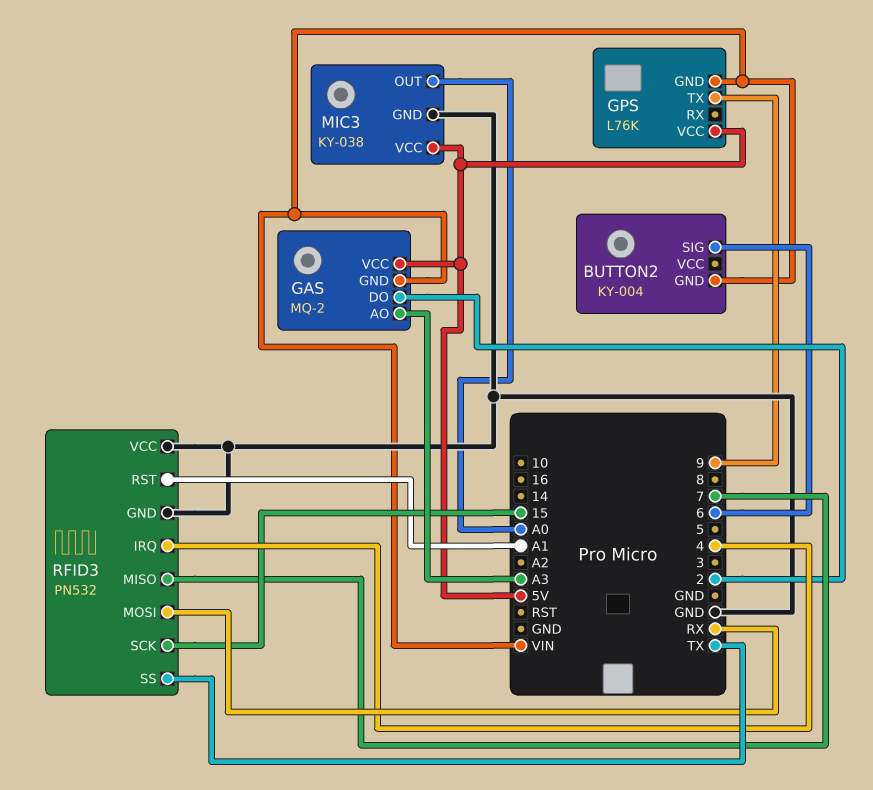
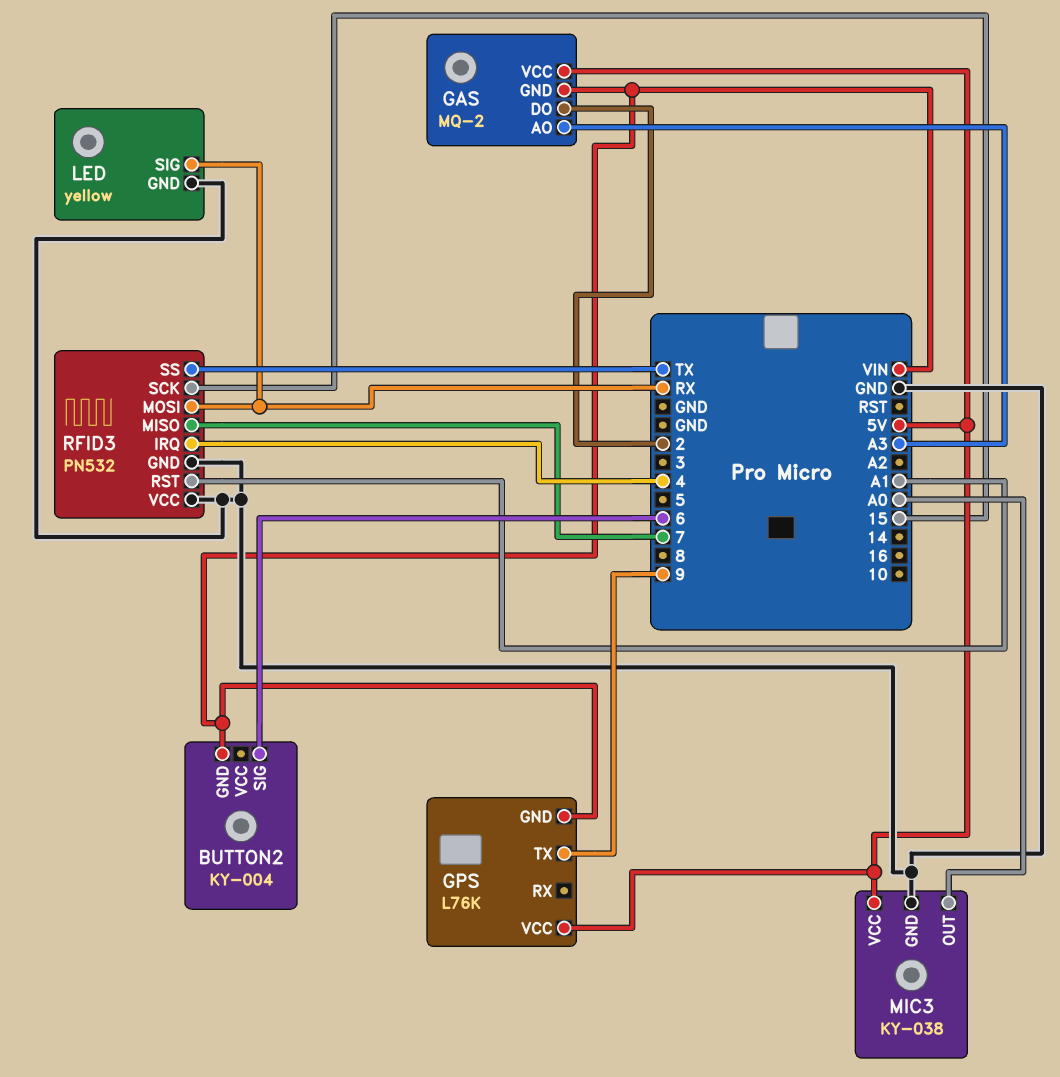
LED: none -> yellow
LED pin GND: none -> GND
LED pin SIG: none -> RX

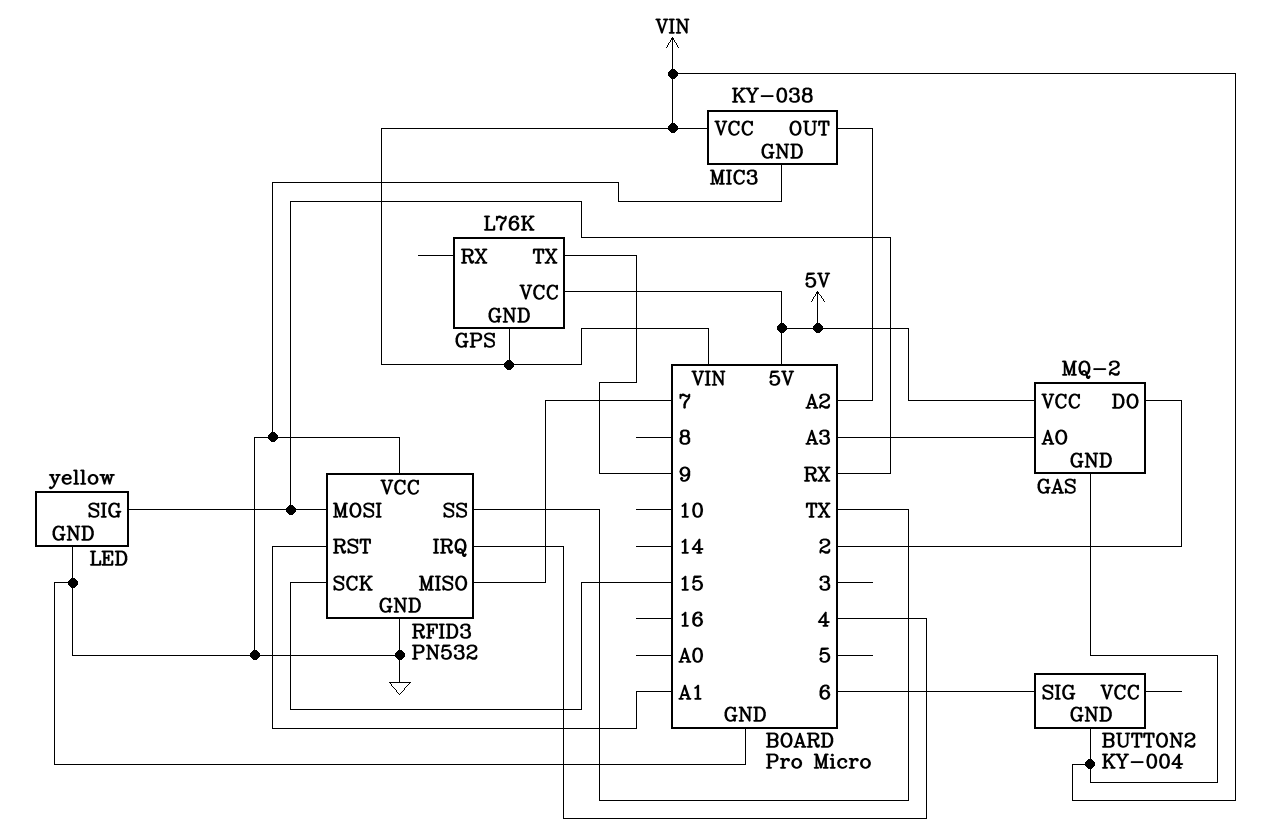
MIC3 pin OUT: A0 -> A2
MIC3 pin VCC: 5V -> VIN

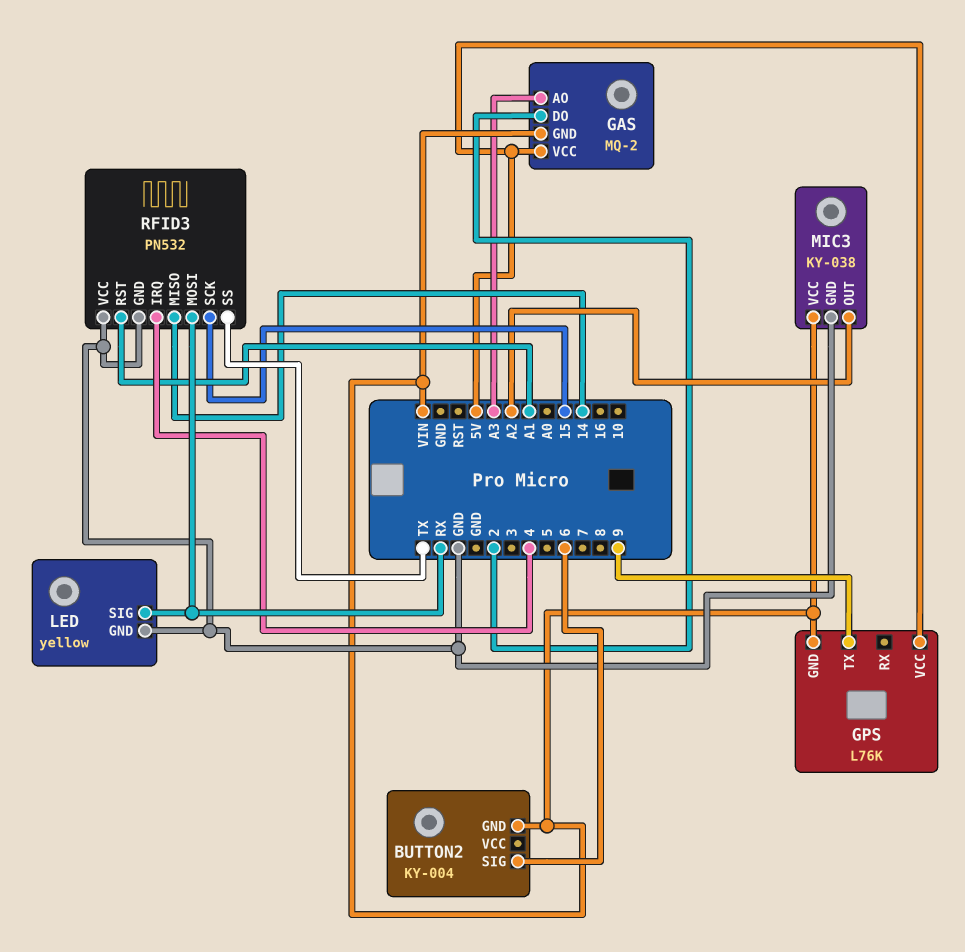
RFID3 pin MISO: 7 -> 14

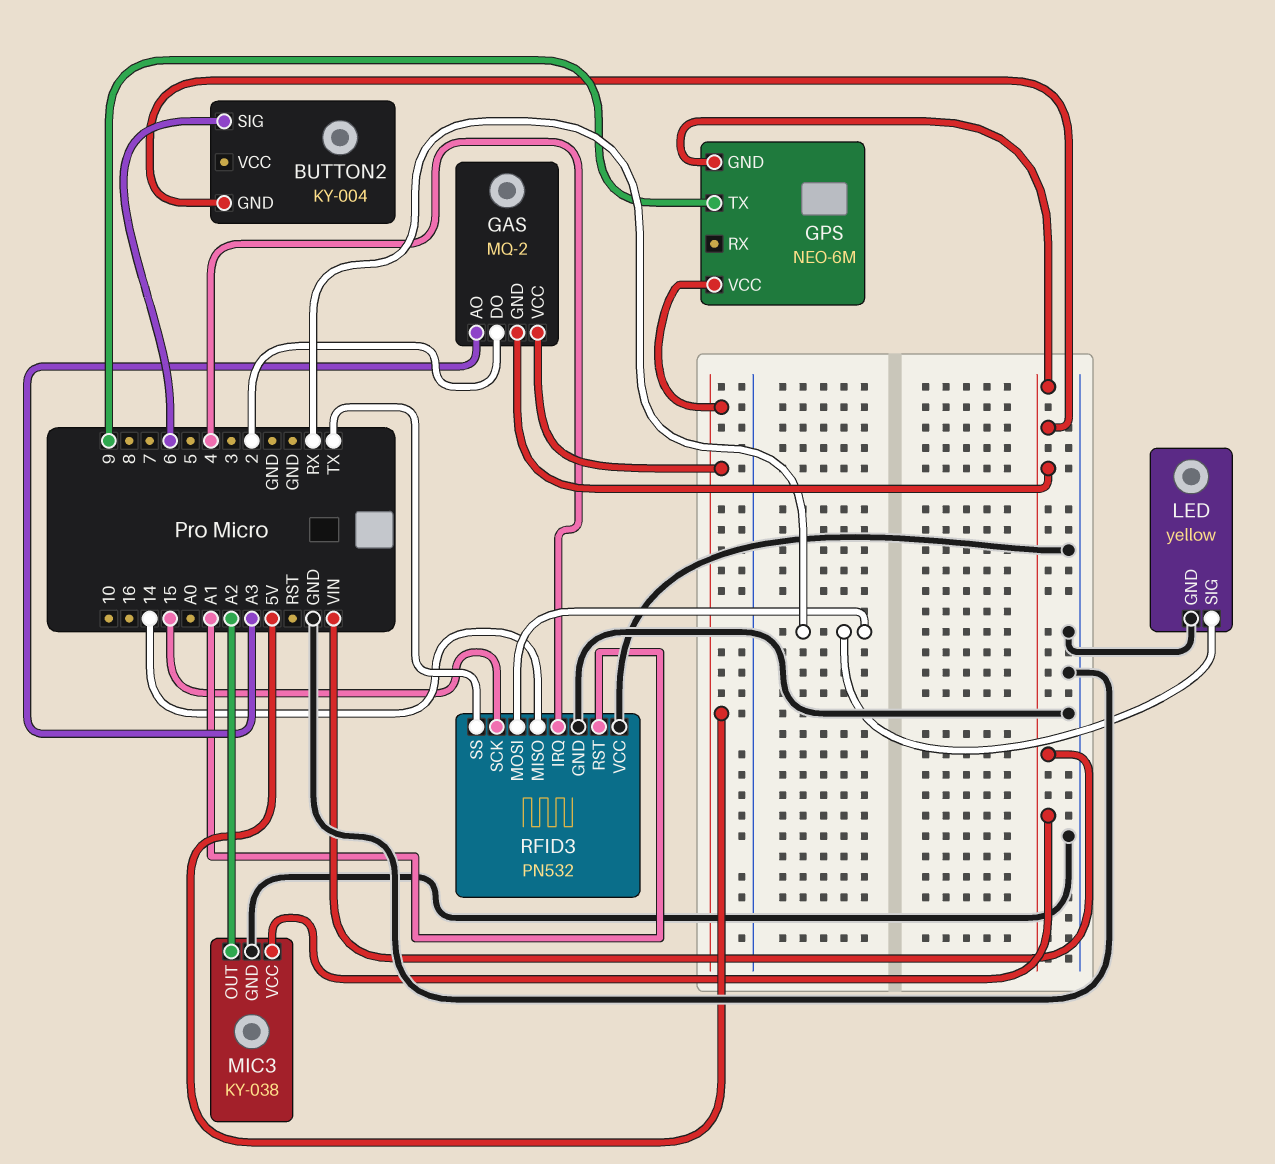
GPS: L76K -> NEO-6M

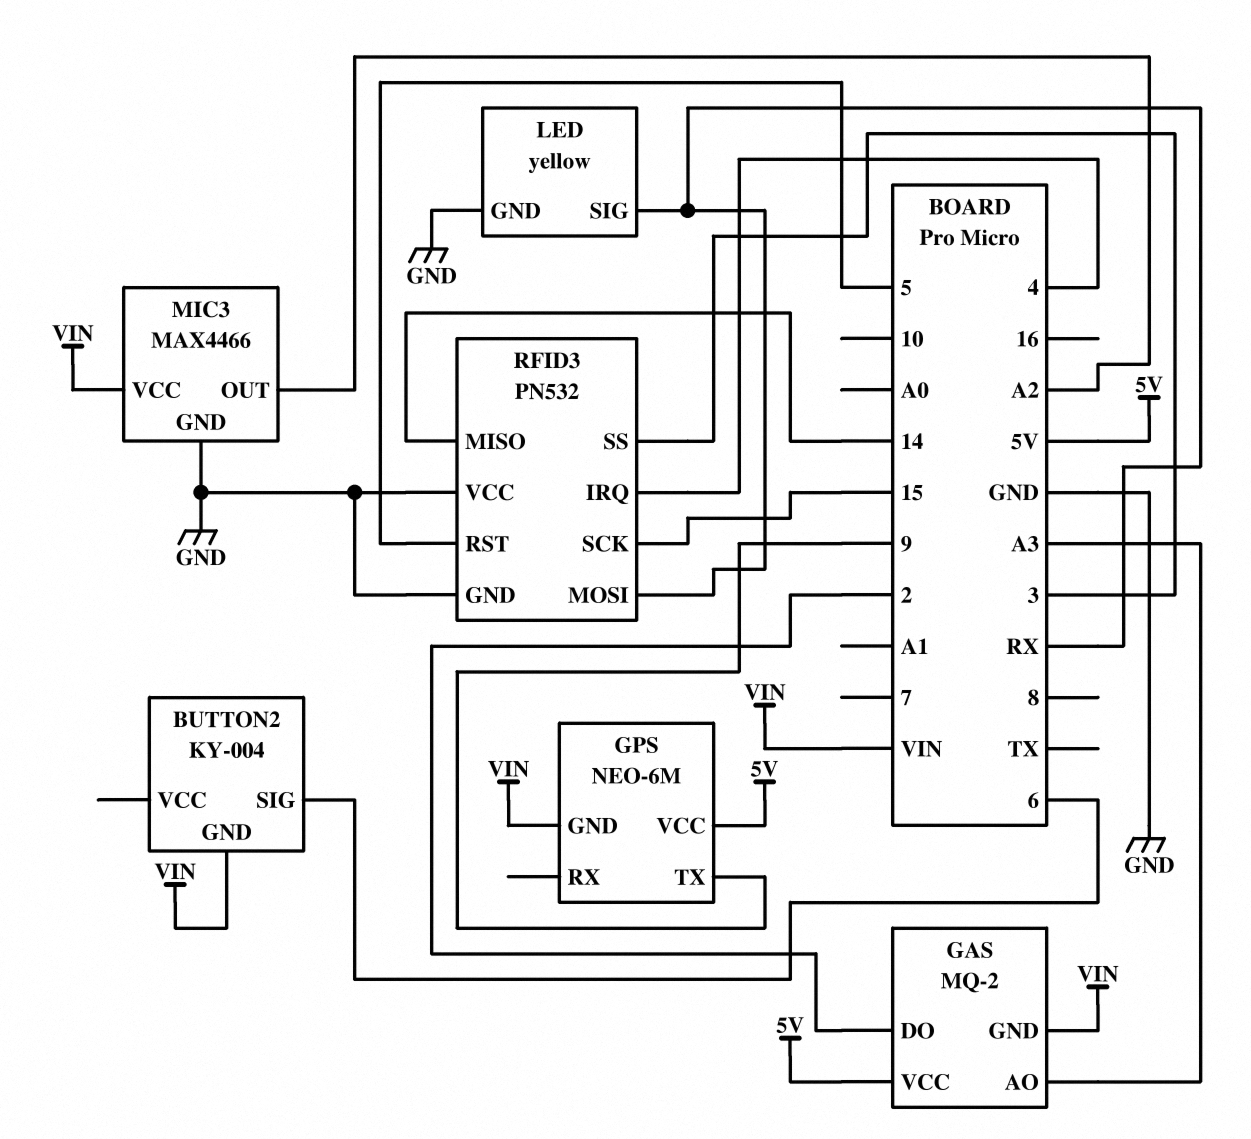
MIC3: KY-038 -> MAX4466
RFID3 pin RST: A1 -> 5
RFID3 pin SS: TX -> 3

